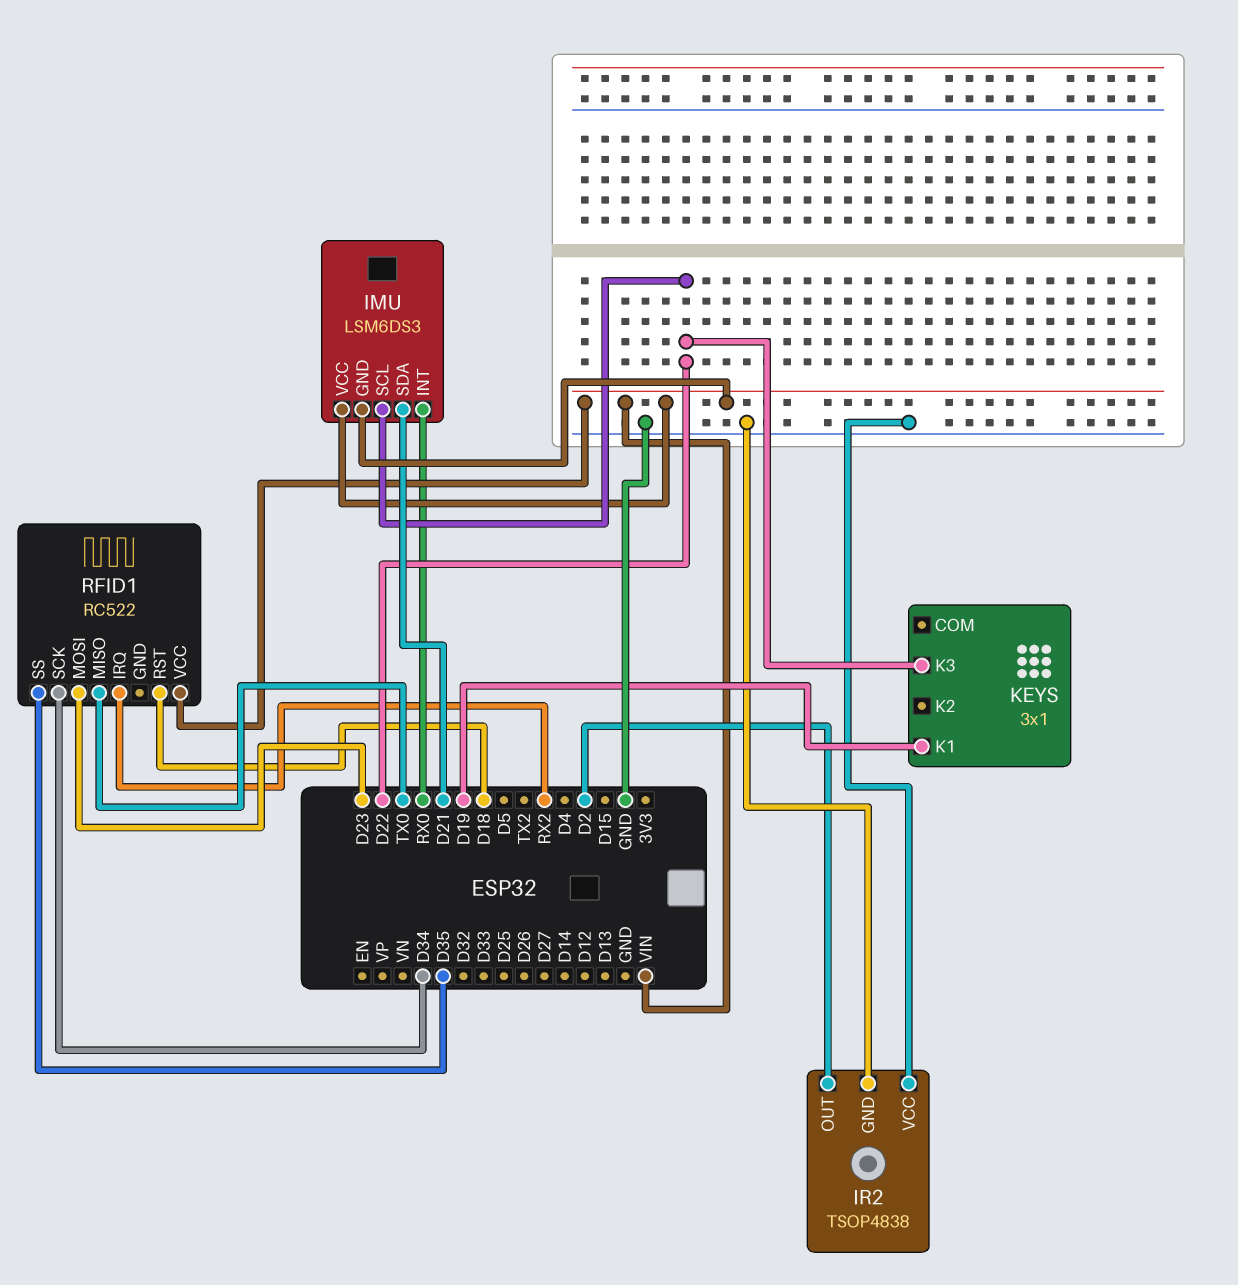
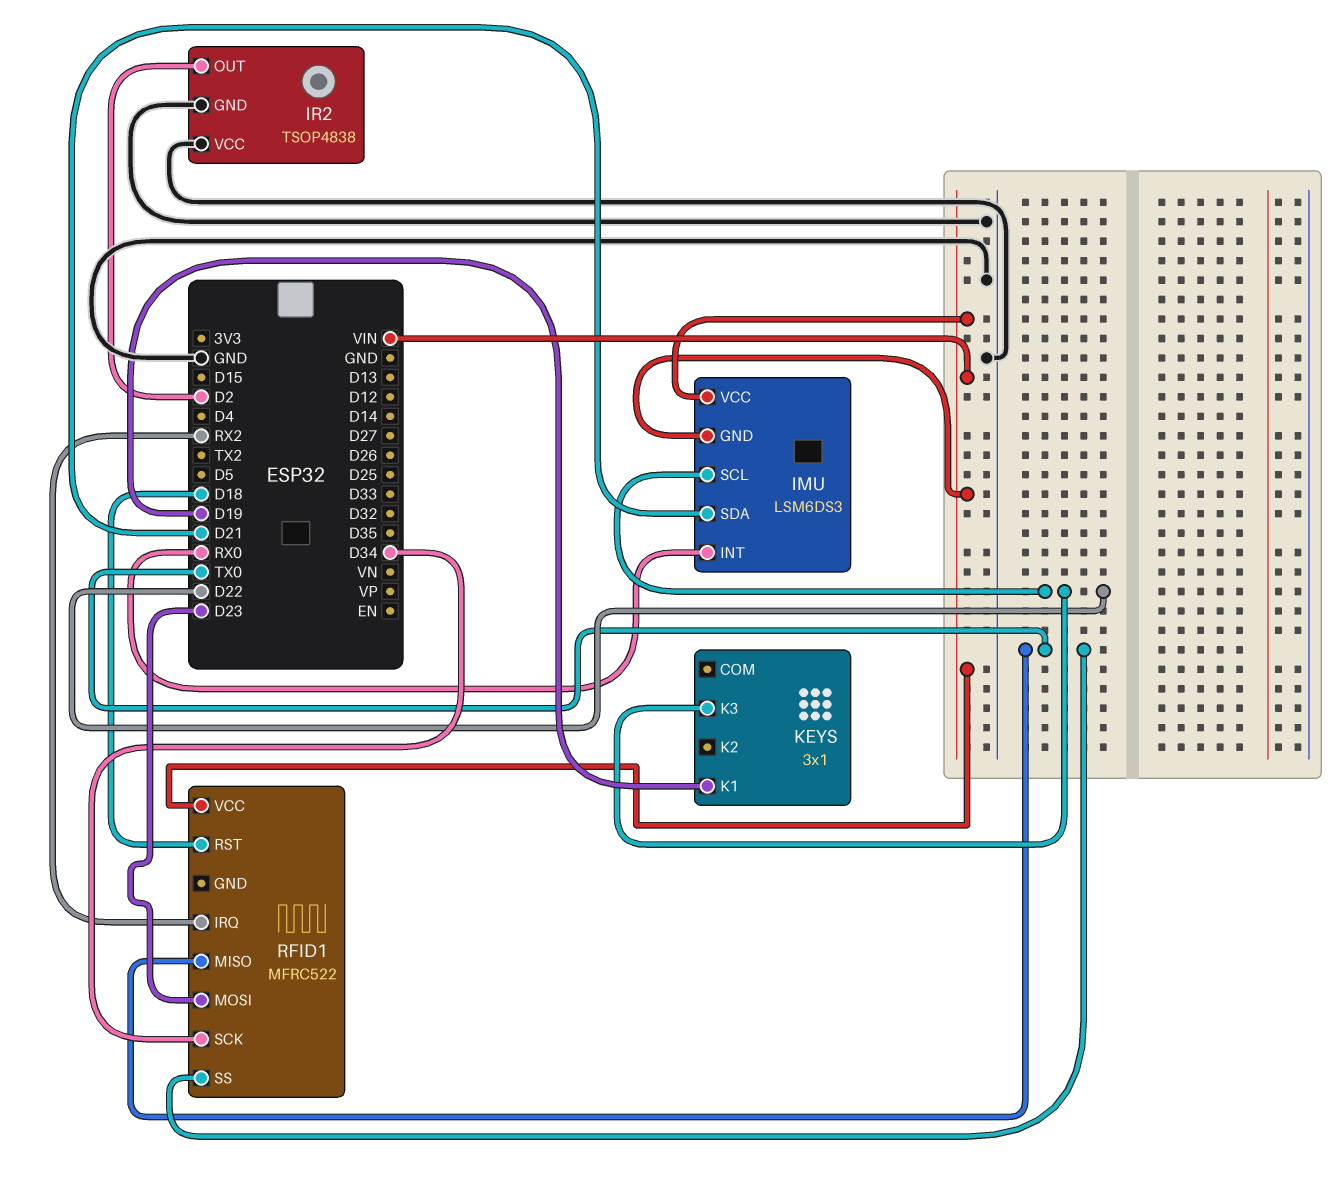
RFID1: RC522 -> MFRC522
RFID1 pin SS: D35 -> TX0

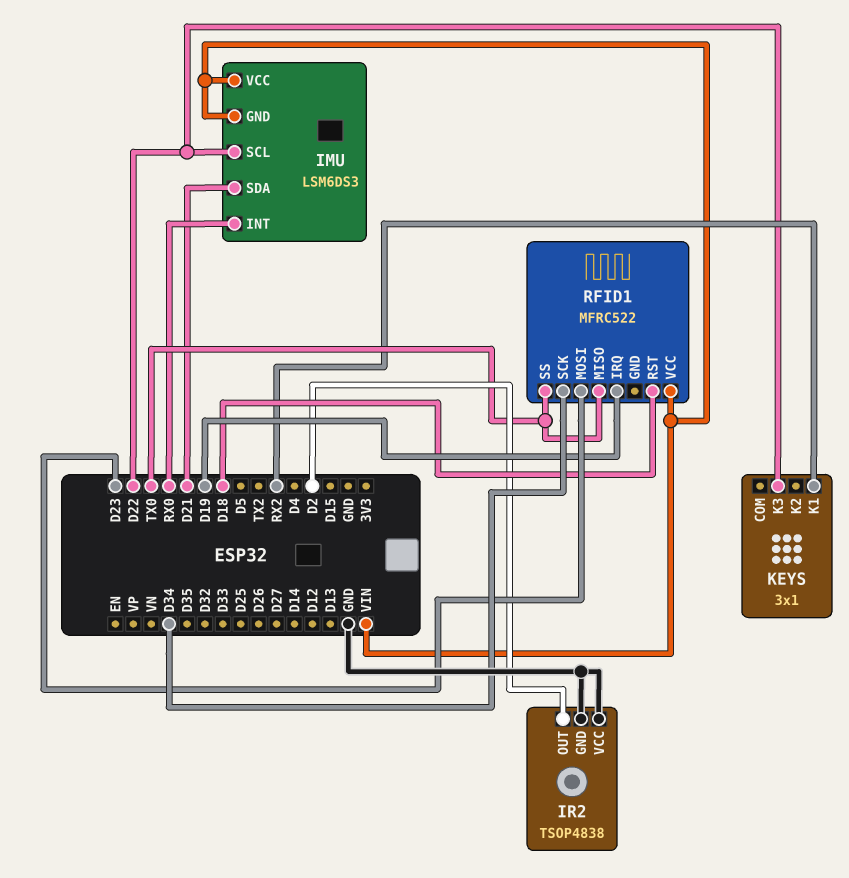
KEYS pin K1: D19 -> RX2
RFID1 pin IRQ: RX2 -> D19

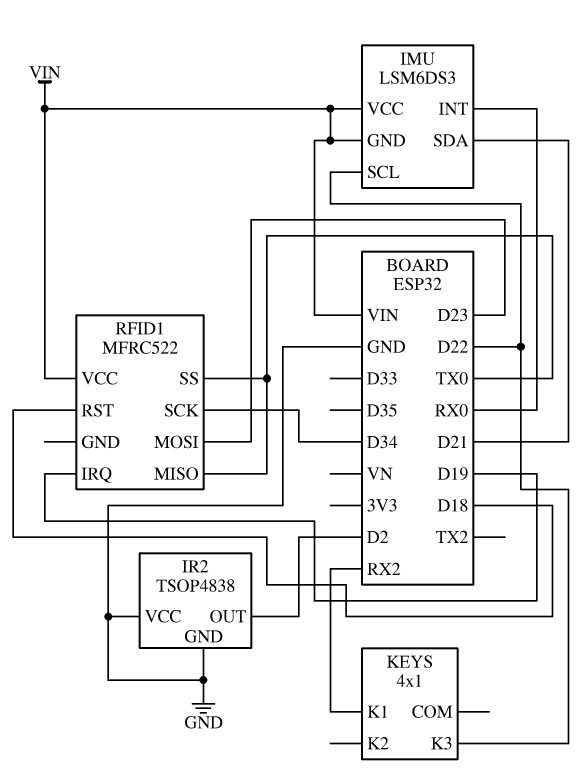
KEYS: 3x1 -> 4x1

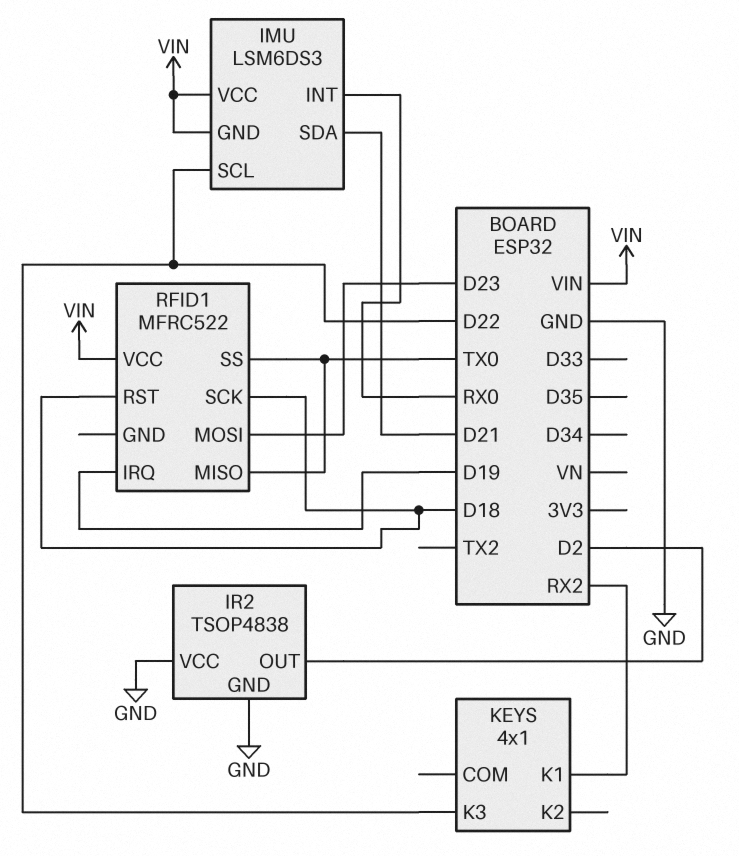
RFID1 pin SCK: D34 -> D18

